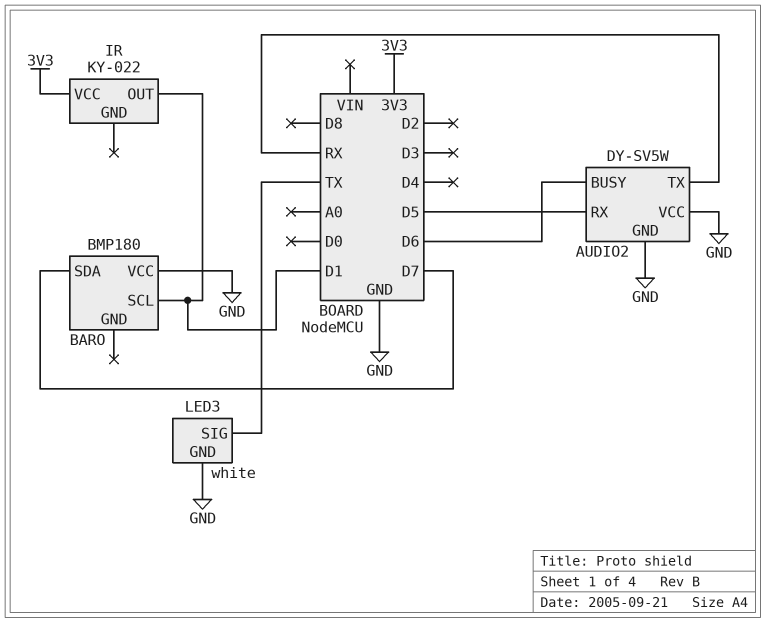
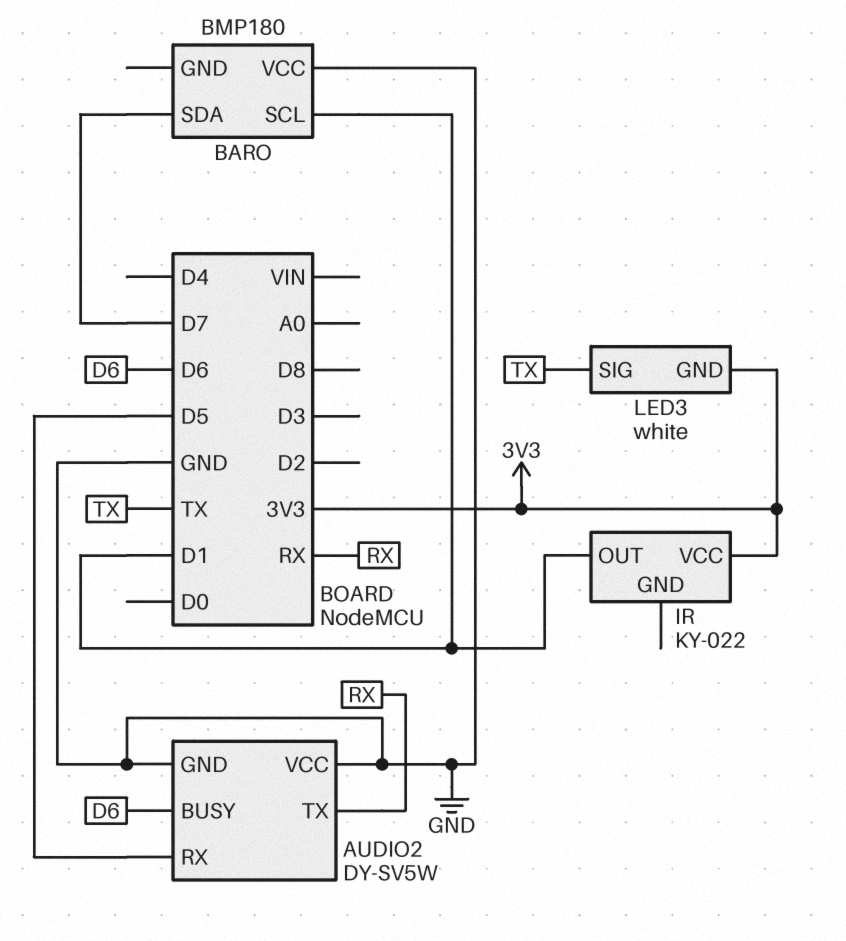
LED3 pin GND: GND -> 3V3

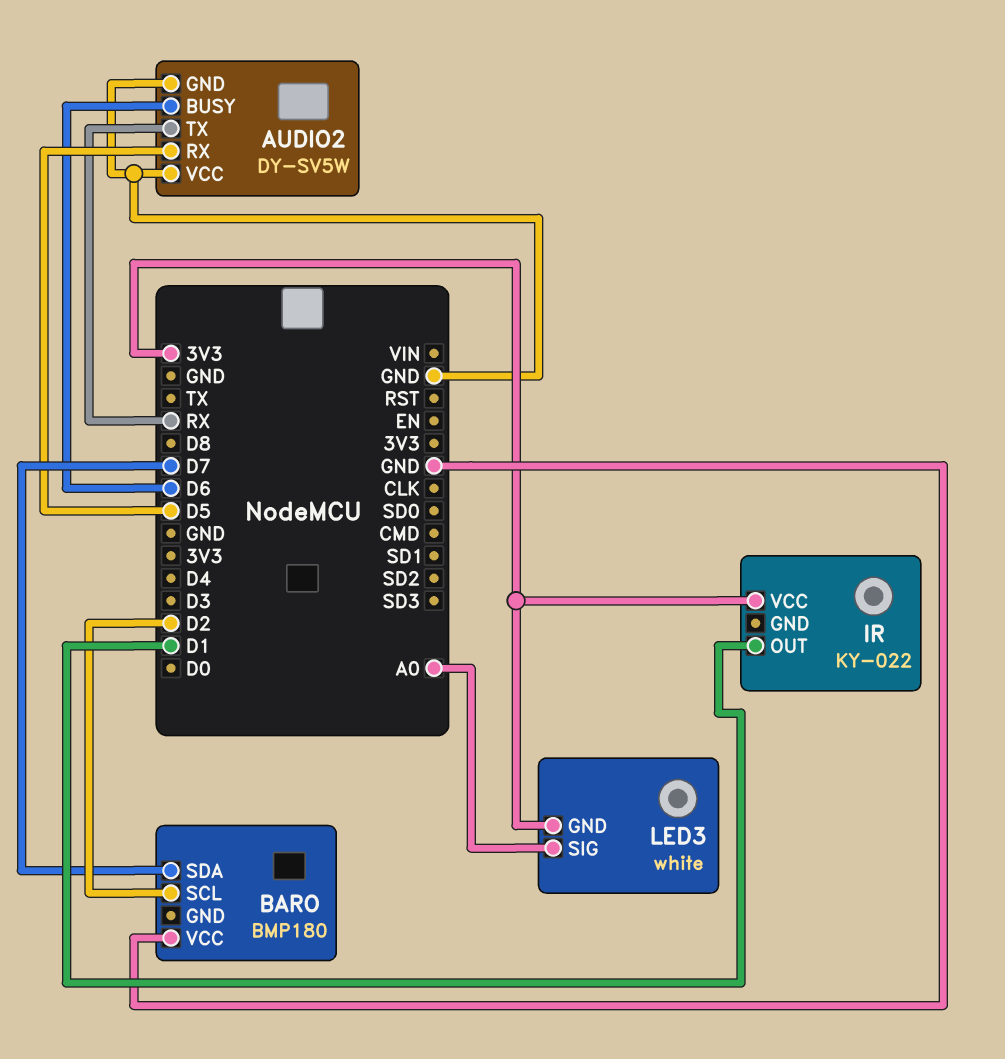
BARO pin SCL: D1 -> D2
LED3 pin SIG: TX -> A0

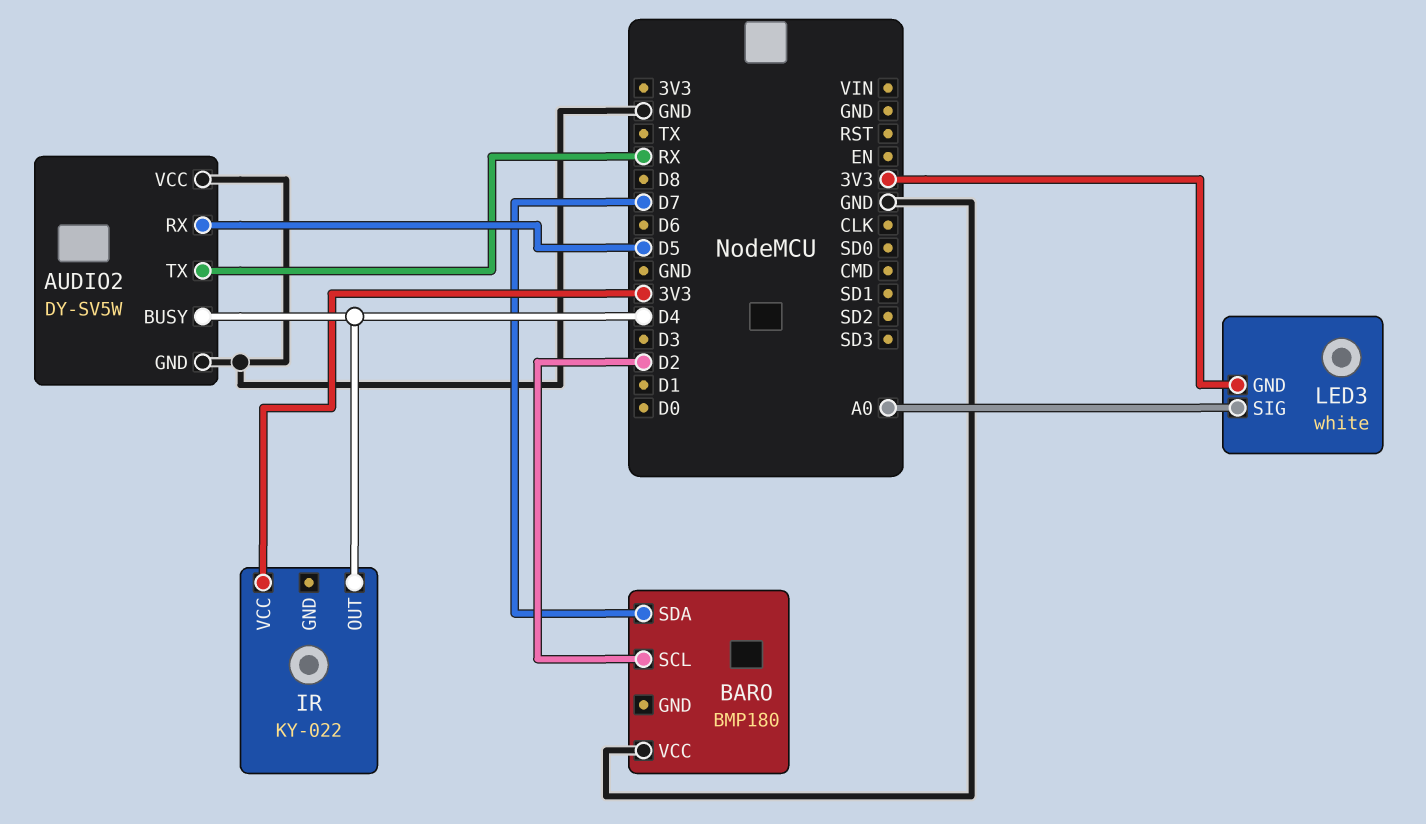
AUDIO2 pin BUSY: D6 -> D4
IR pin OUT: D1 -> D4

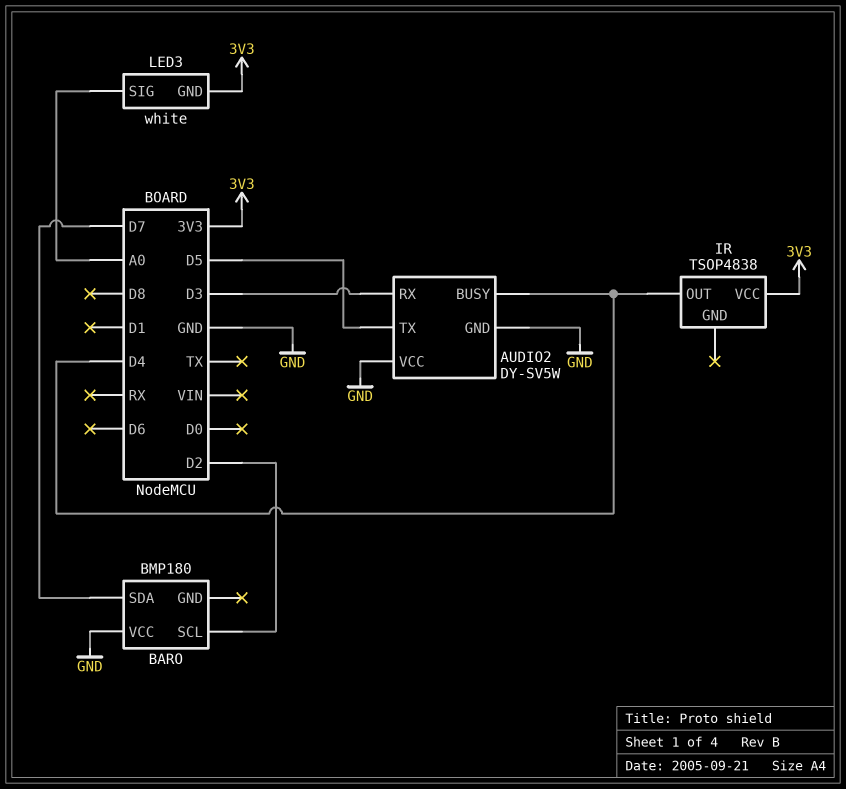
AUDIO2 pin RX: D5 -> D3
AUDIO2 pin TX: RX -> D5
IR: KY-022 -> TSOP4838

